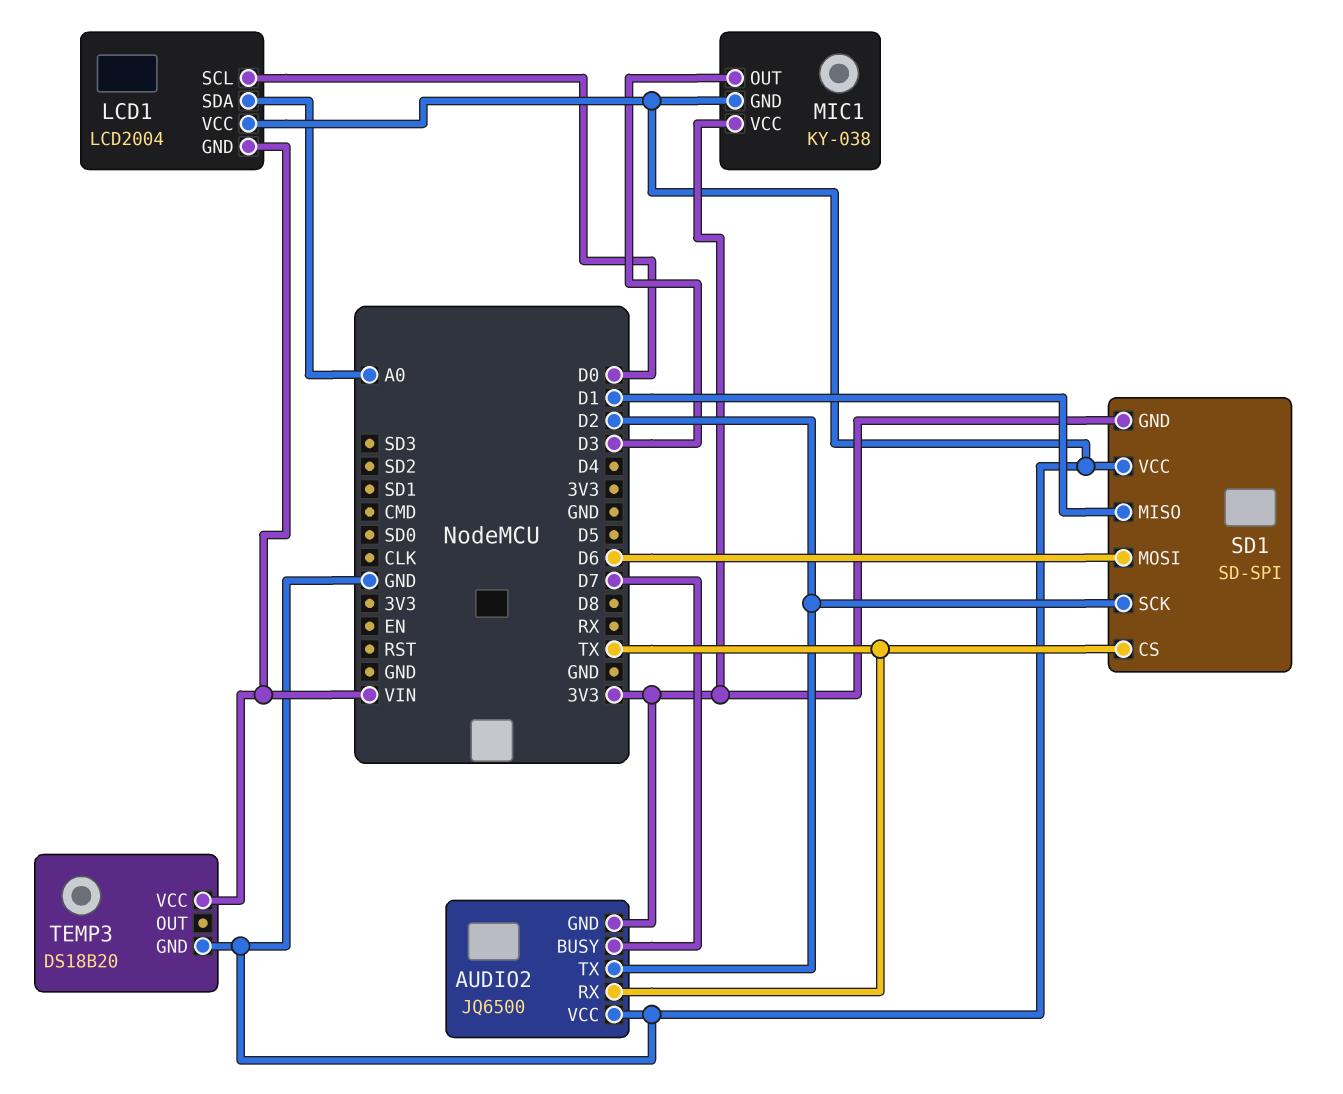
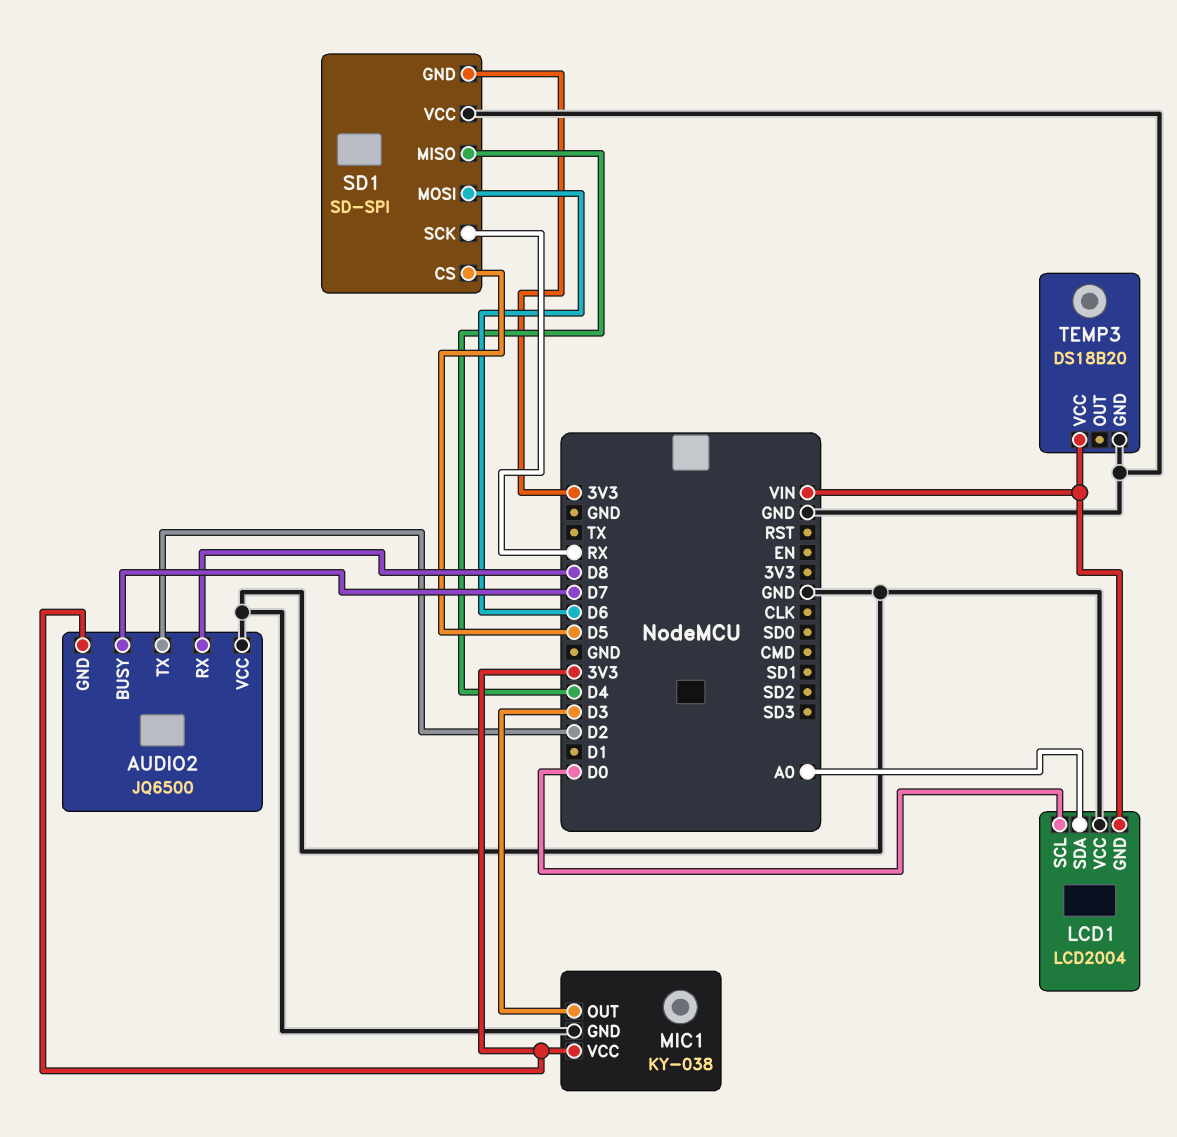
AUDIO2 pin RX: TX -> D8
SD1 pin CS: TX -> D5
SD1 pin MISO: D1 -> D4
SD1 pin SCK: D2 -> RX

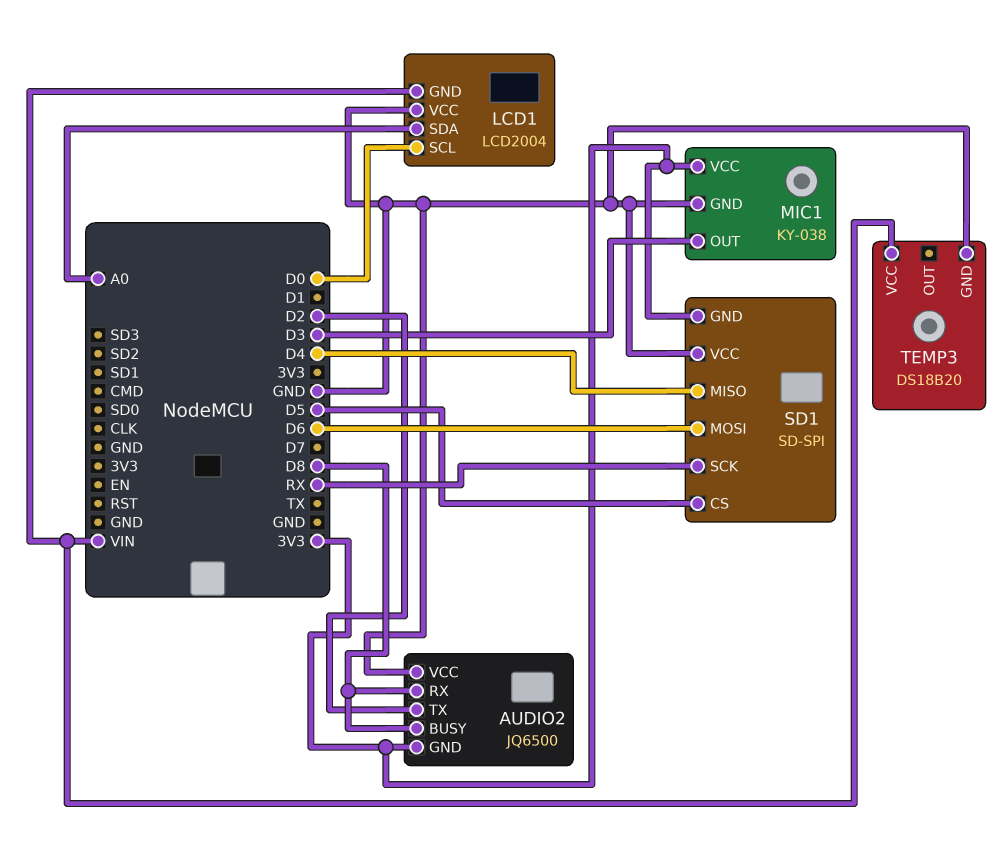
AUDIO2 pin BUSY: D7 -> D8

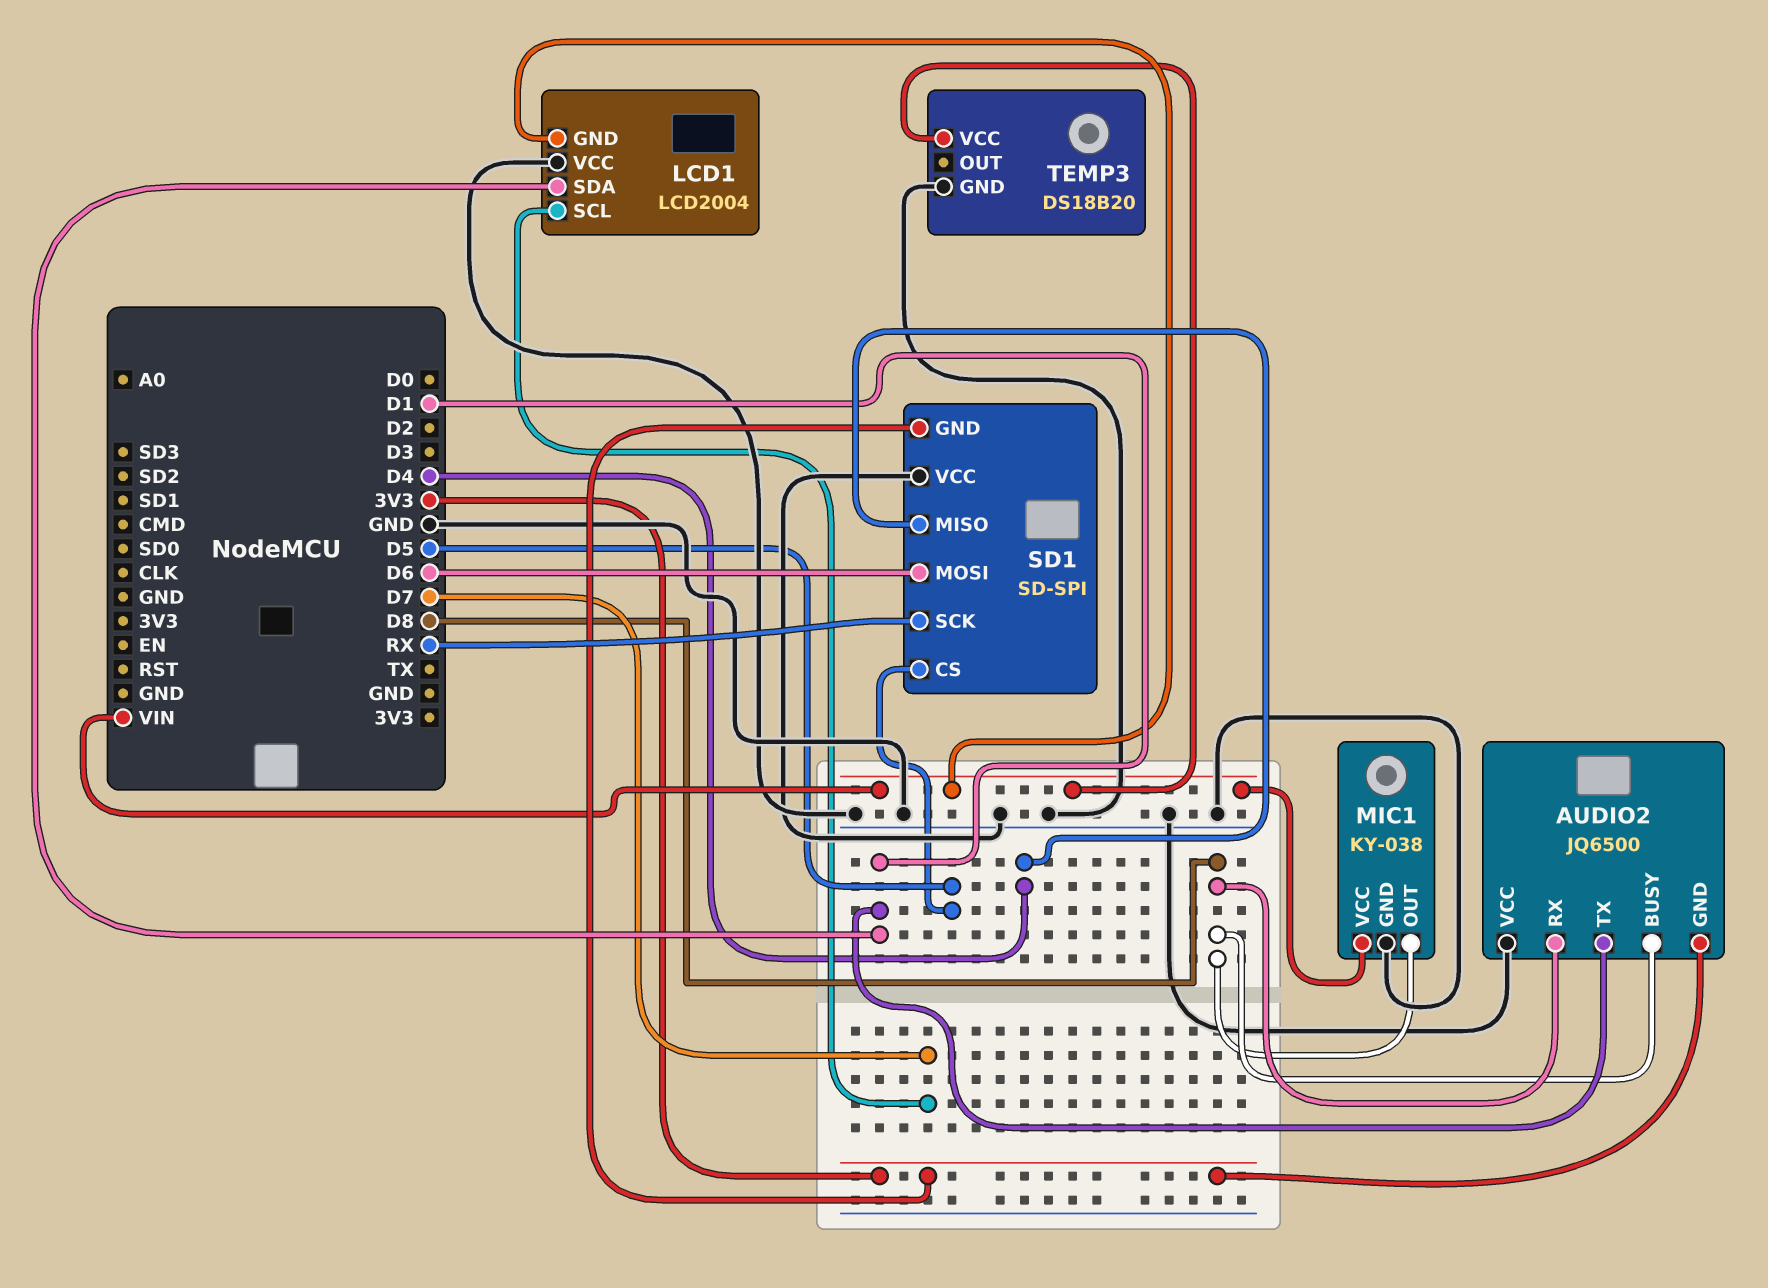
AUDIO2 pin TX: D2 -> D1
LCD1 pin SCL: D0 -> D7
LCD1 pin SDA: A0 -> D1
MIC1 pin OUT: D3 -> D8
MIC1 pin VCC: 3V3 -> VIN

